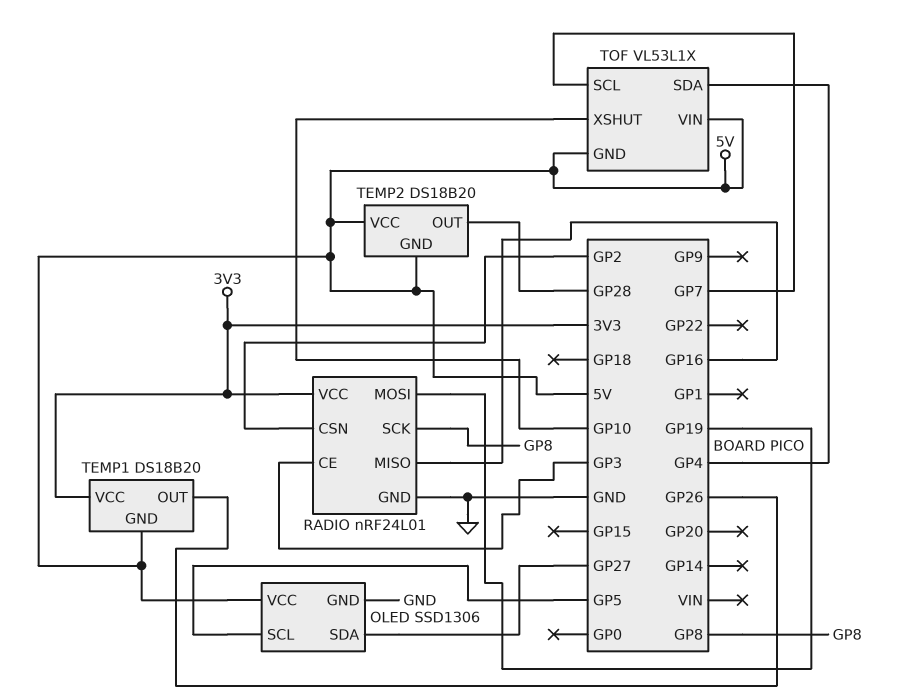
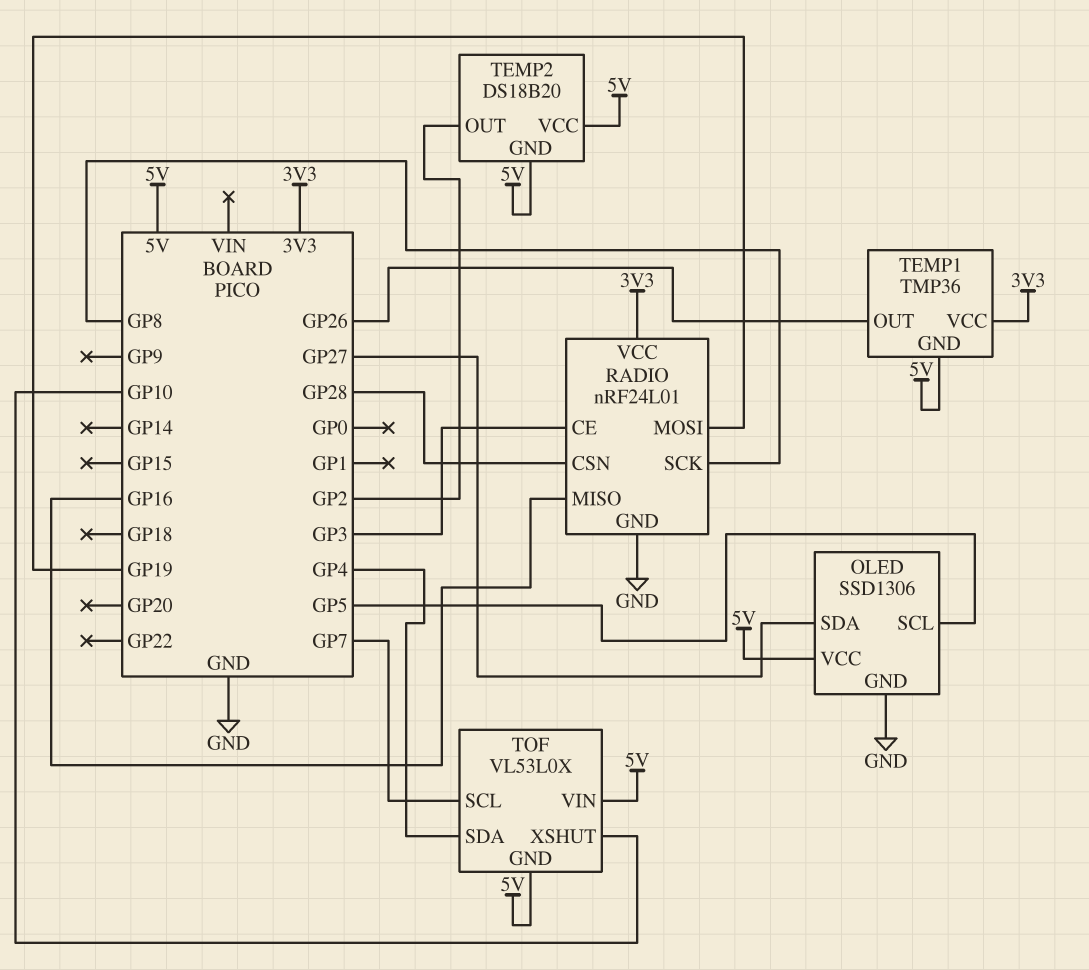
RADIO pin CSN: GP2 -> GP28
TEMP1: DS18B20 -> TMP36
TEMP2 pin OUT: GP28 -> GP2
TOF: VL53L1X -> VL53L0X

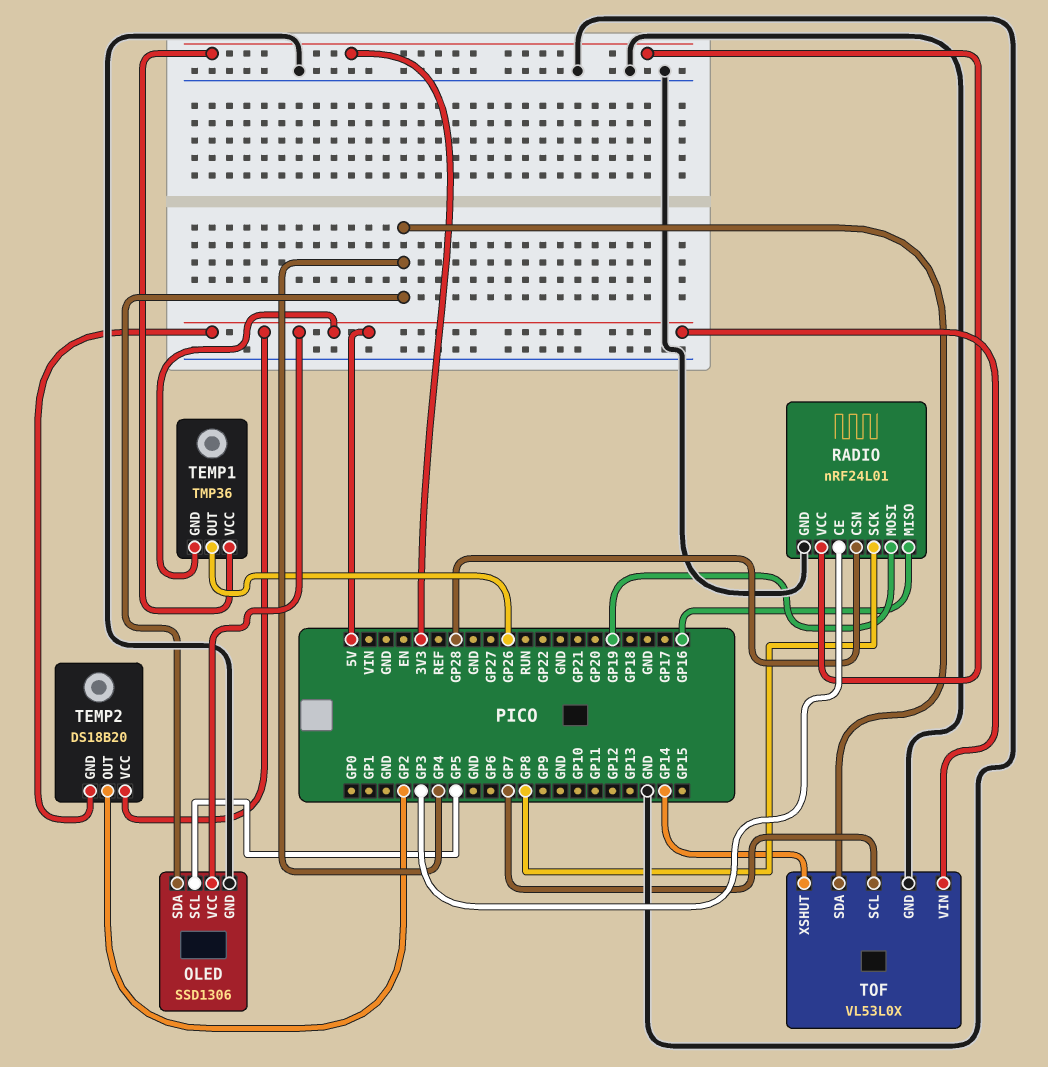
OLED pin SDA: GP27 -> GP4
TOF pin GND: 5V -> GND
TOF pin XSHUT: GP10 -> GP14

